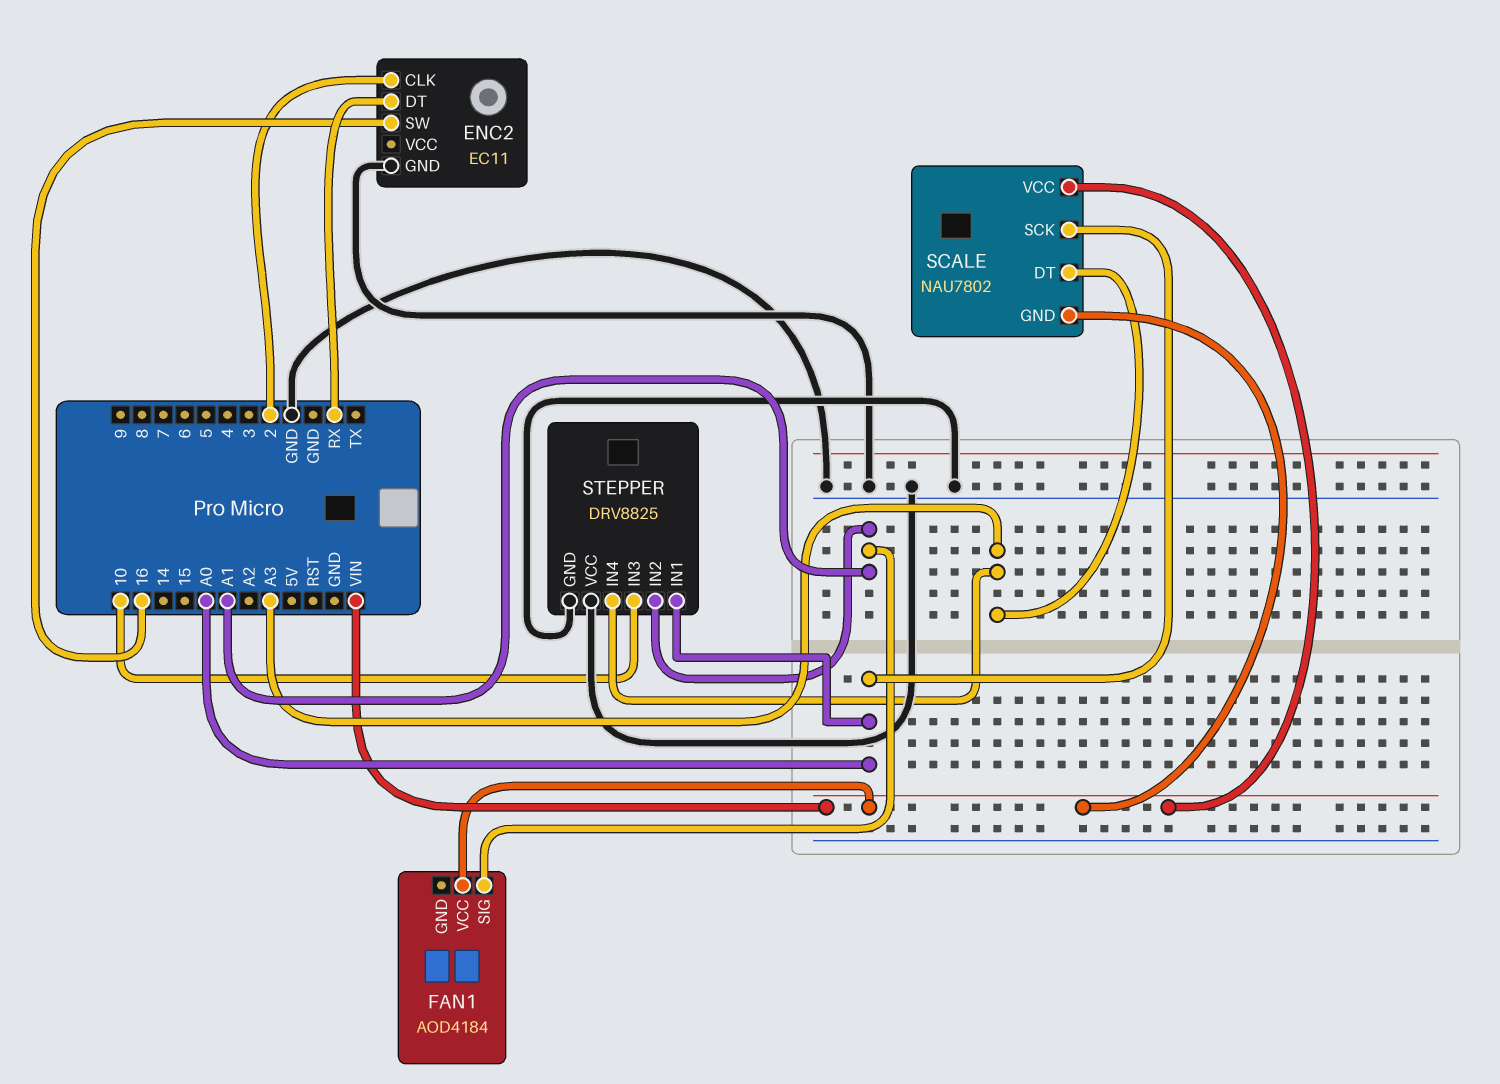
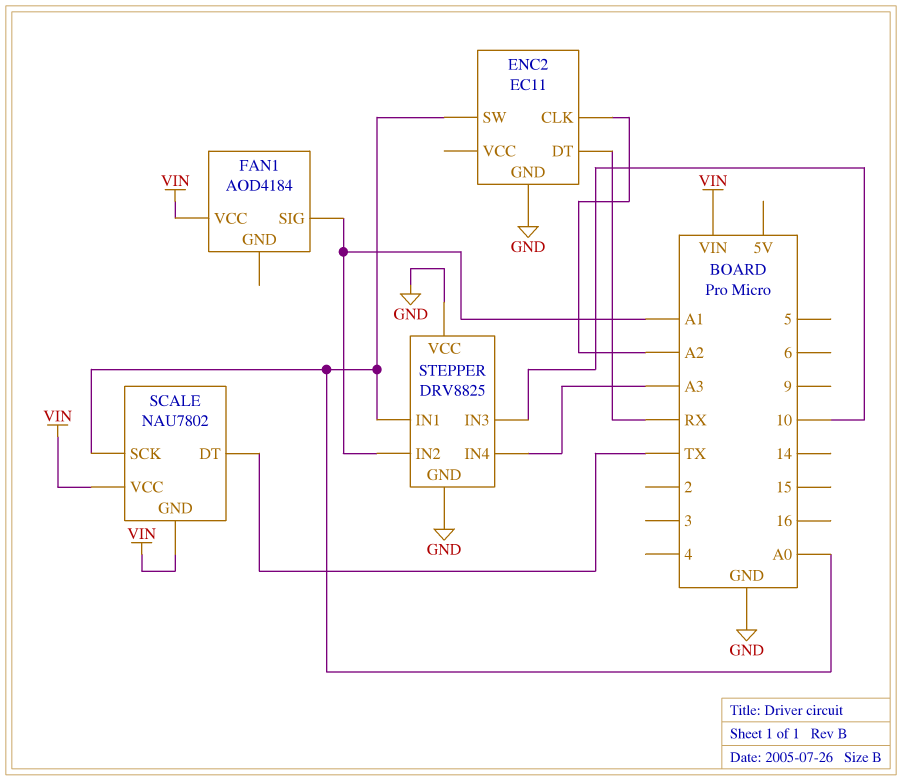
ENC2 pin CLK: 2 -> A2
ENC2 pin SW: 16 -> A0
SCALE pin DT: A3 -> TX

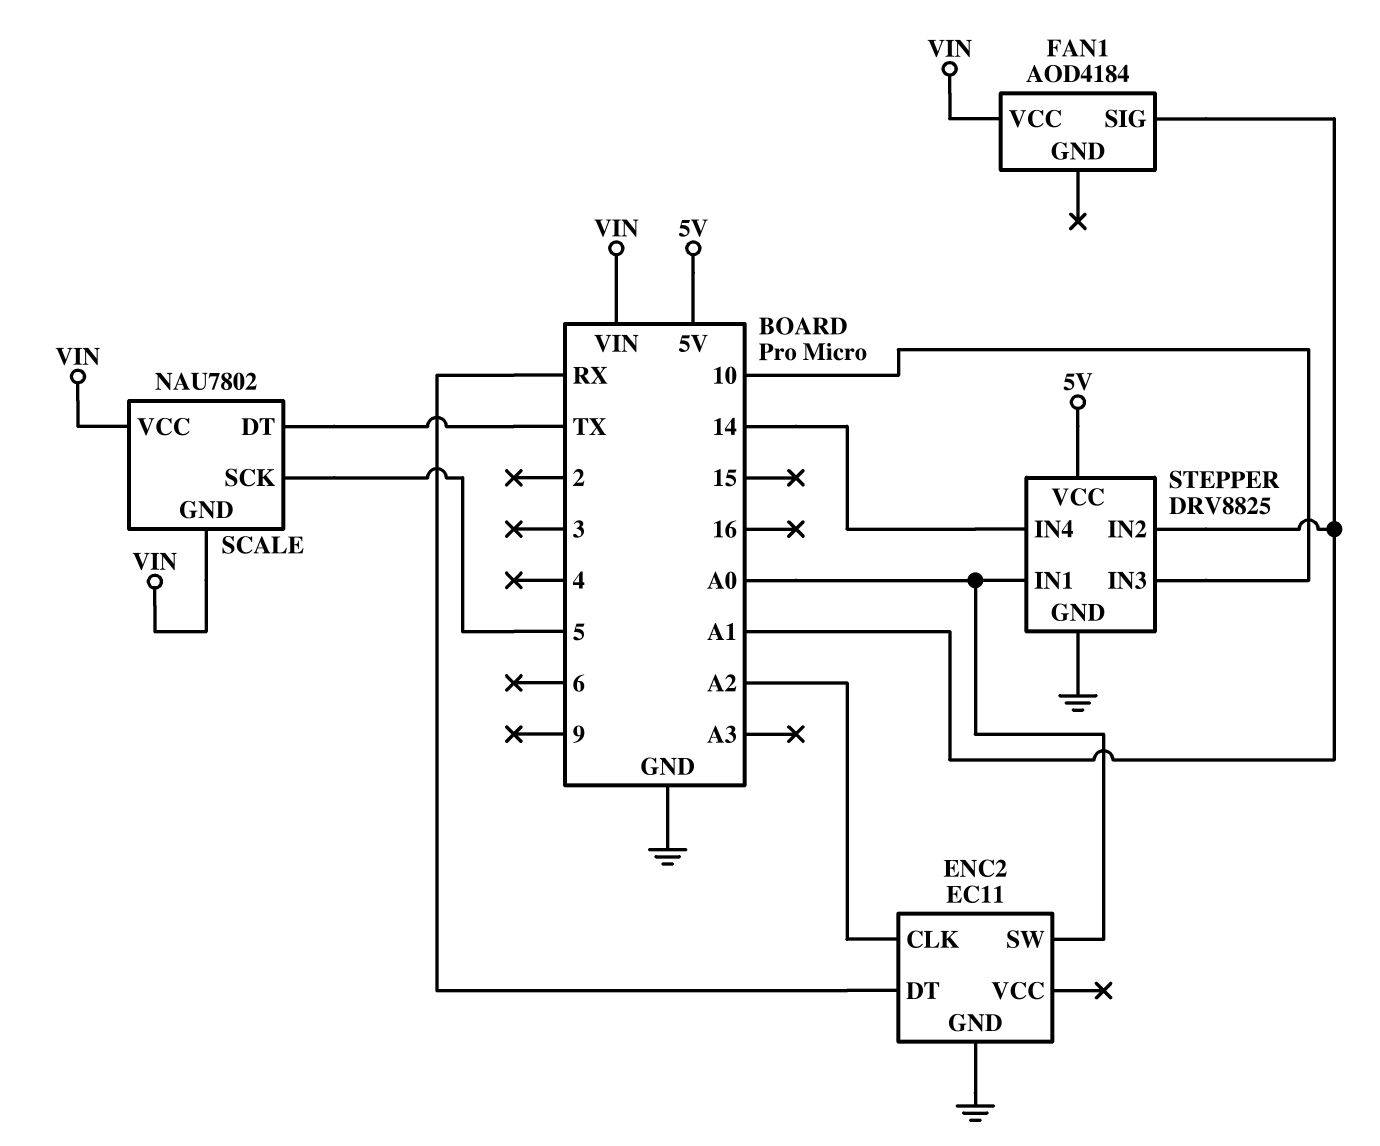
SCALE pin SCK: A0 -> 5
STEPPER pin IN4: A3 -> 14
STEPPER pin VCC: GND -> 5V

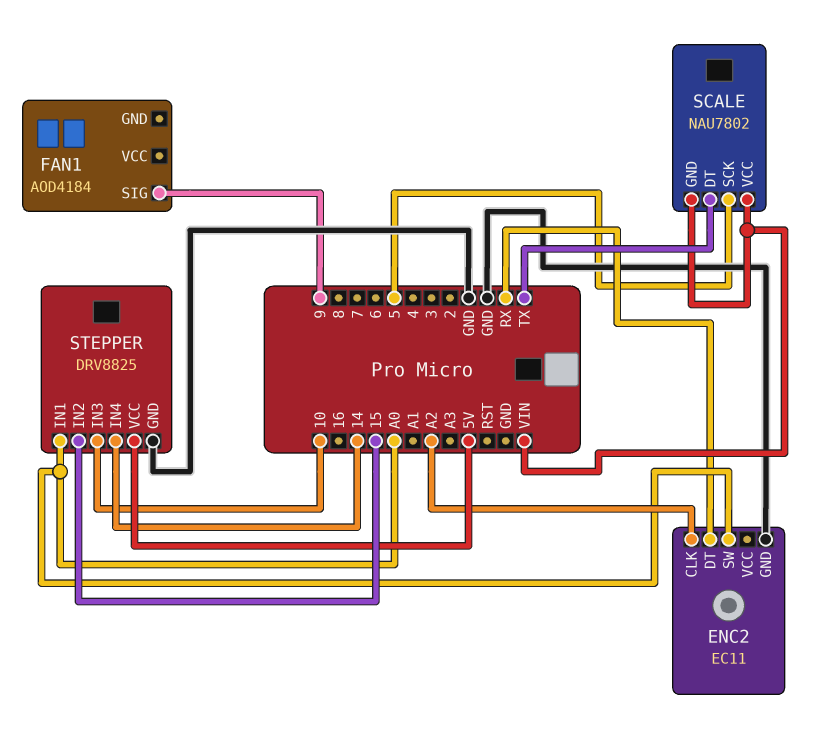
FAN1 pin SIG: A1 -> 9
FAN1 pin VCC: VIN -> none
STEPPER pin IN2: A1 -> 15

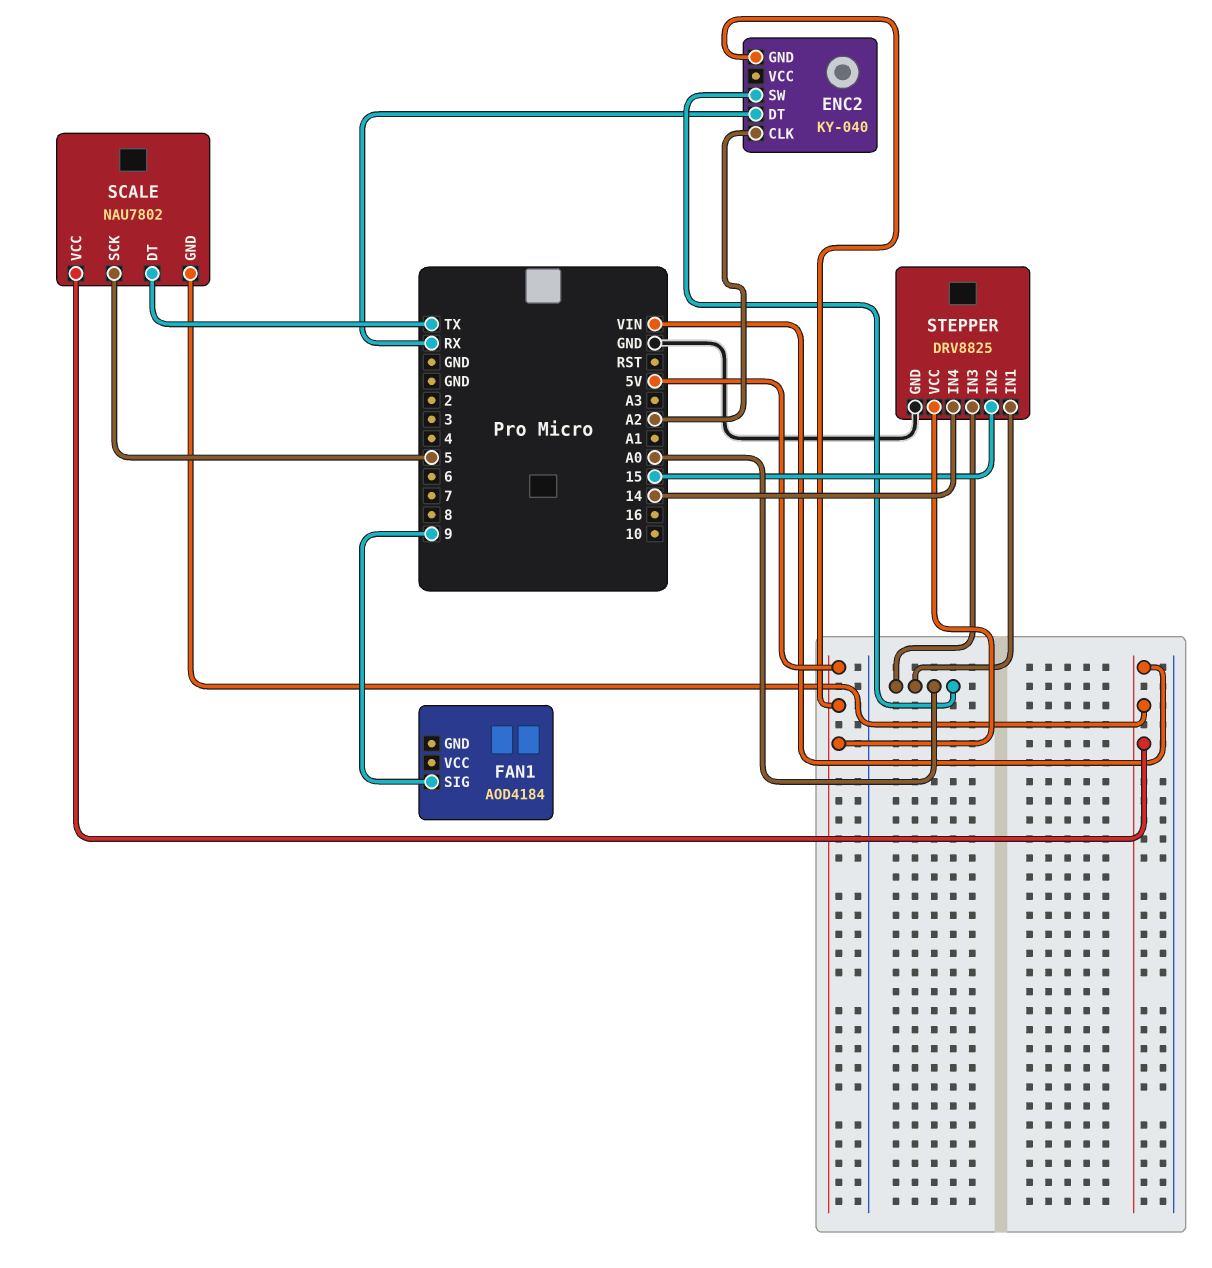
ENC2: EC11 -> KY-040
ENC2 pin GND: GND -> 5V
STEPPER pin IN3: 10 -> A0

